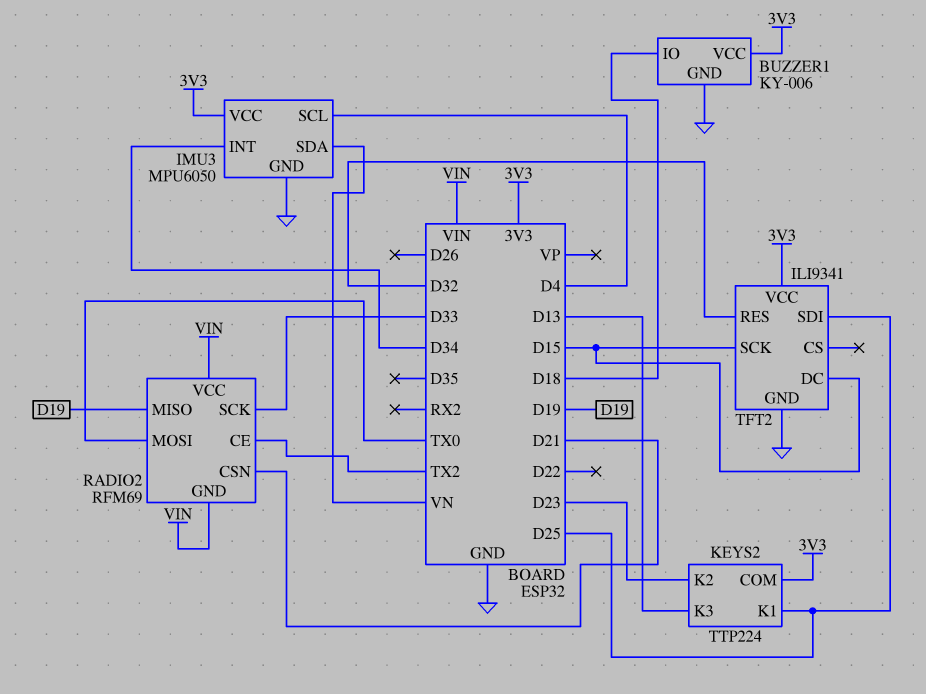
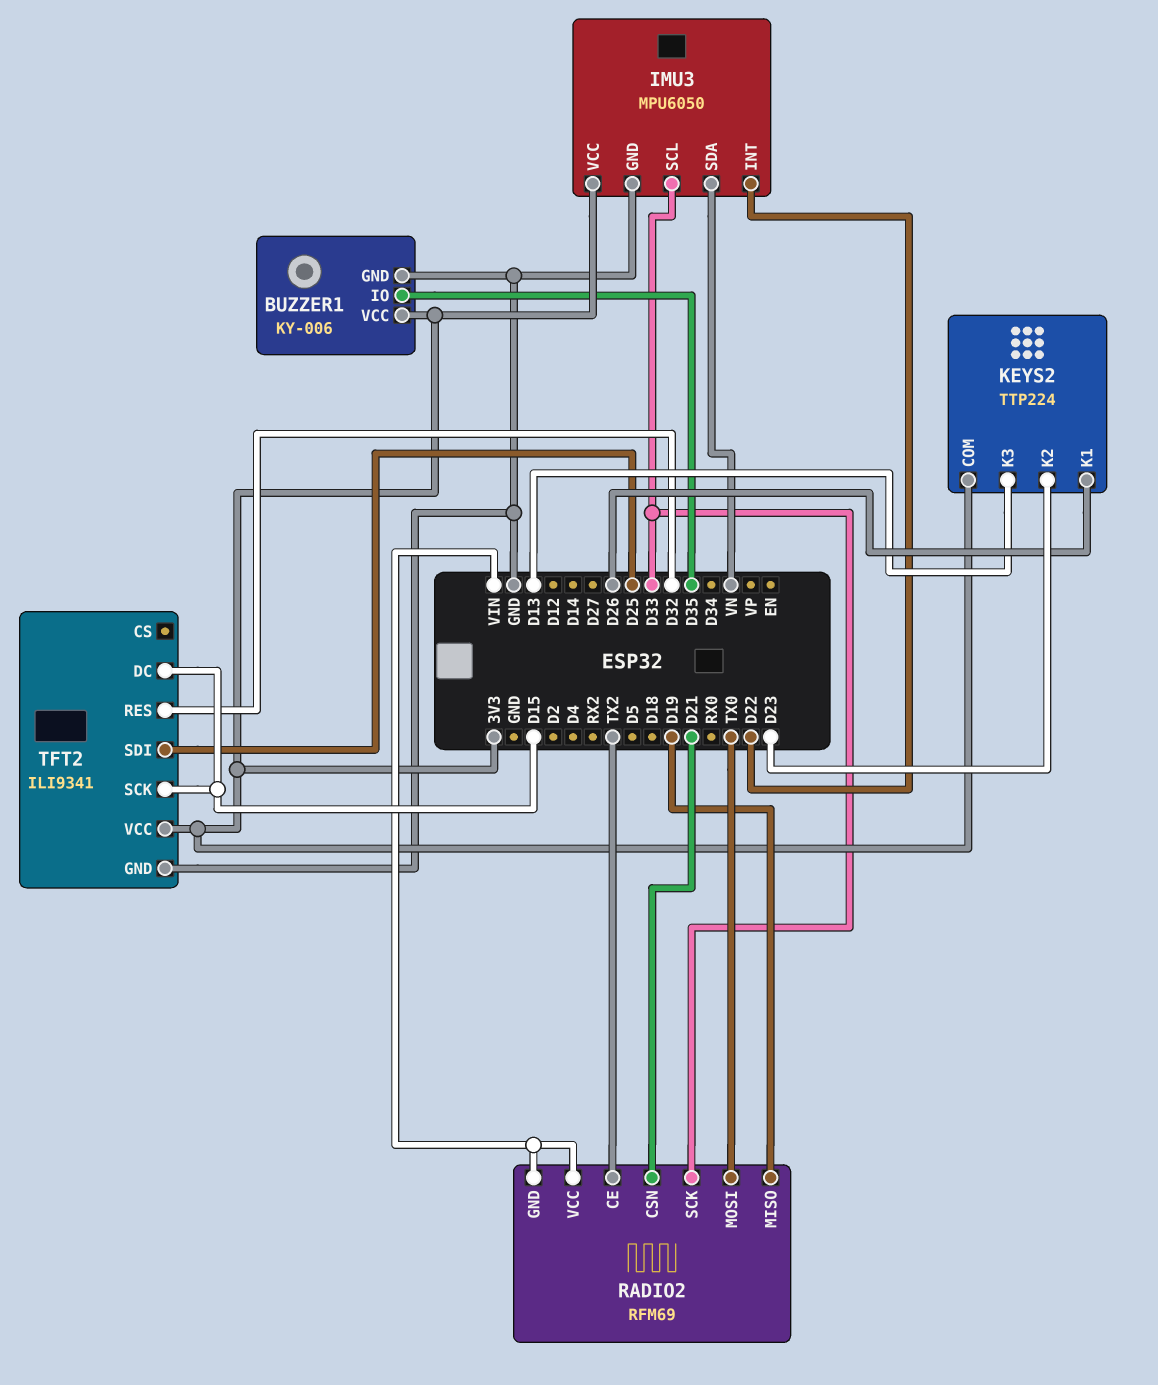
BUZZER1 pin IO: D18 -> D35
IMU3 pin INT: D34 -> D22
IMU3 pin SCL: D4 -> D33
KEYS2 pin K1: D25 -> D26

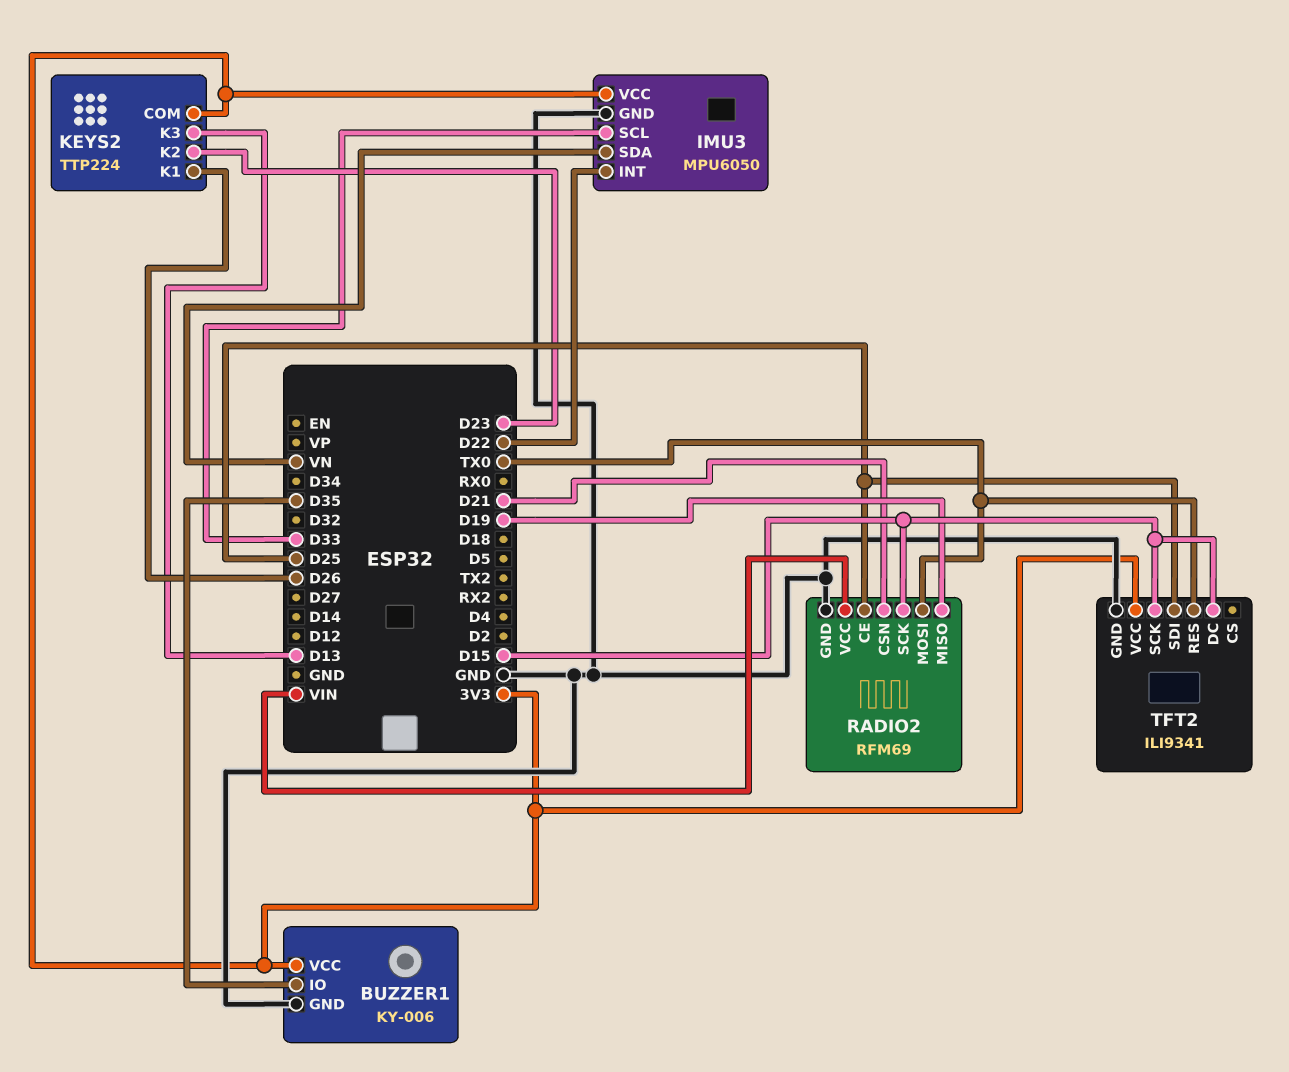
RADIO2 pin CE: TX2 -> D25
RADIO2 pin GND: VIN -> GND
RADIO2 pin SCK: D33 -> D15
TFT2 pin RES: D32 -> TX0

